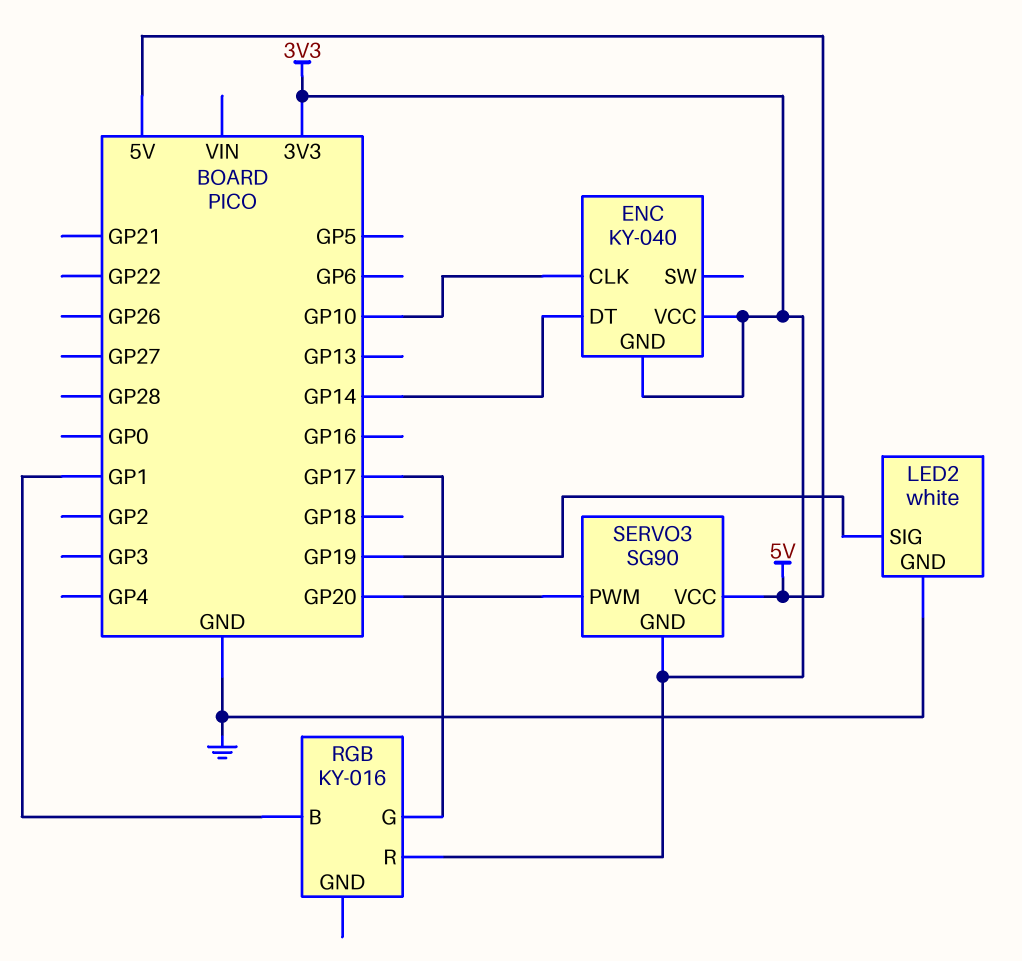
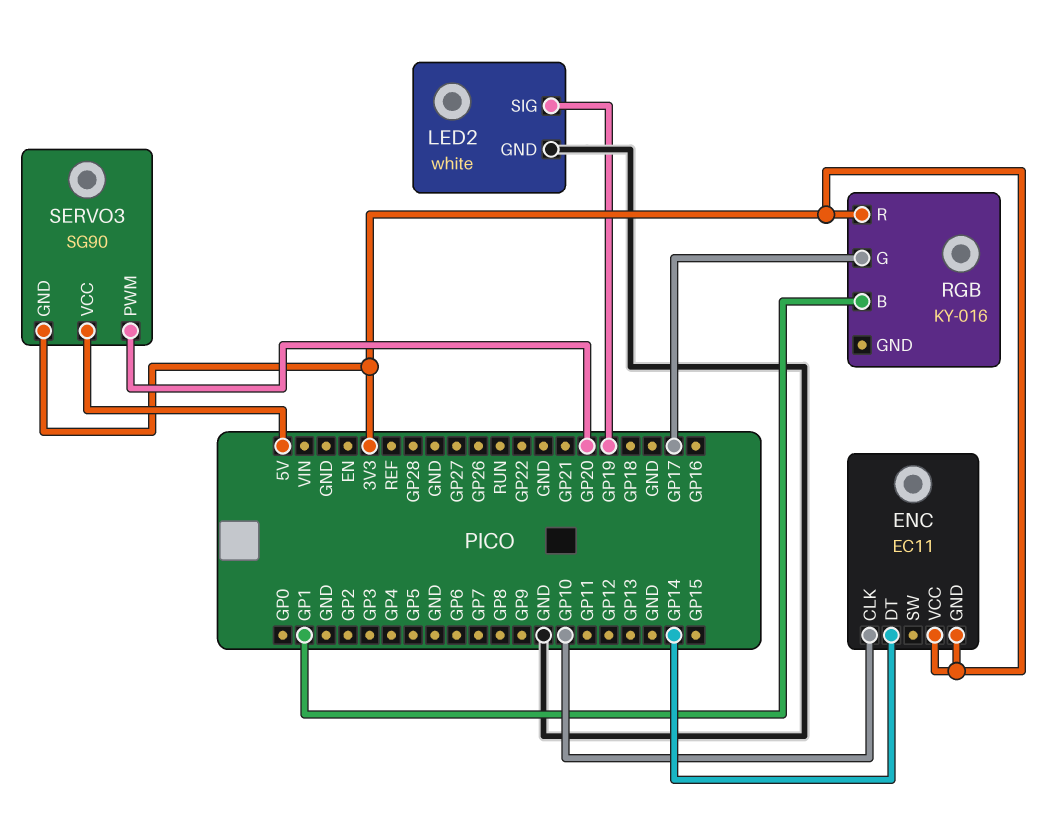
ENC: KY-040 -> EC11

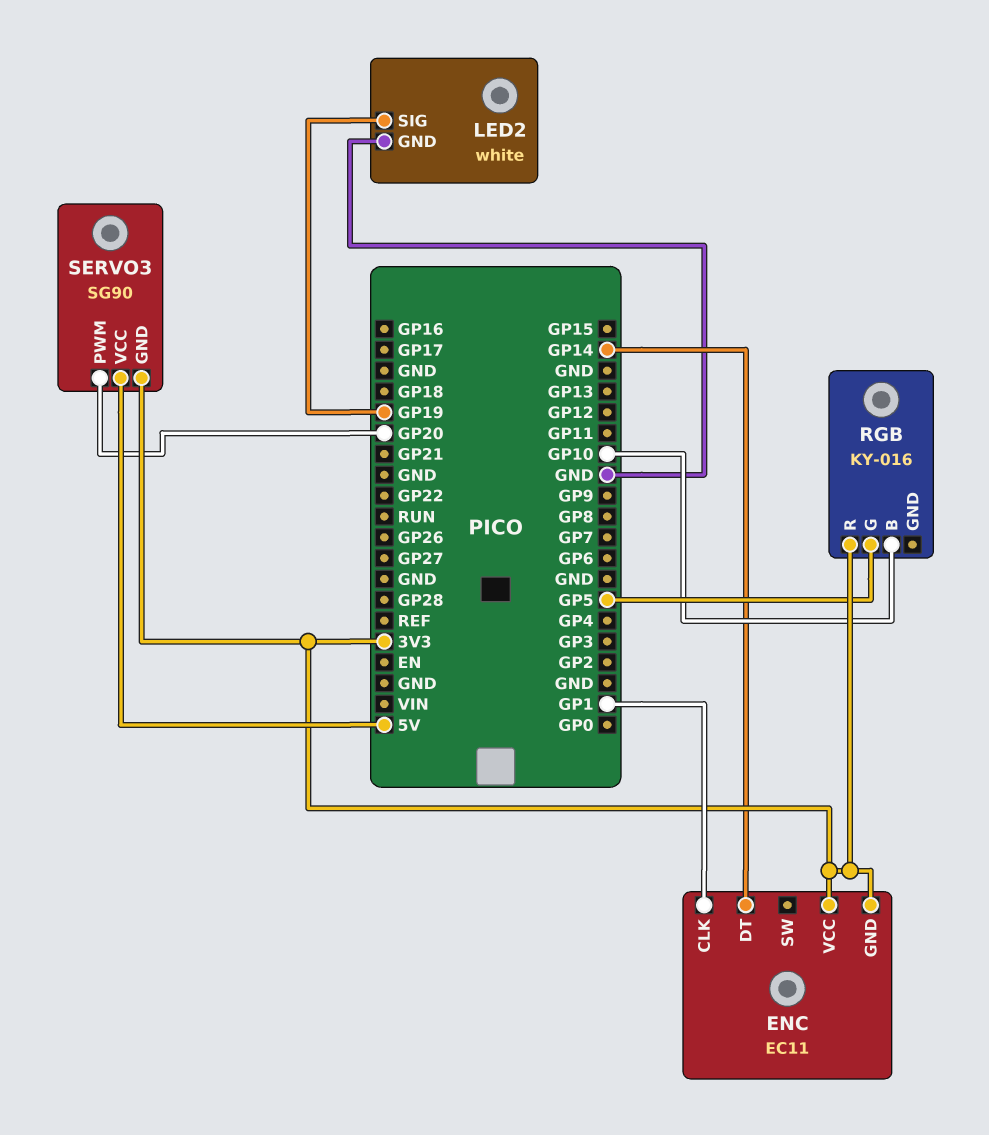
ENC pin CLK: GP10 -> GP1
RGB pin B: GP1 -> GP10
RGB pin G: GP17 -> GP5

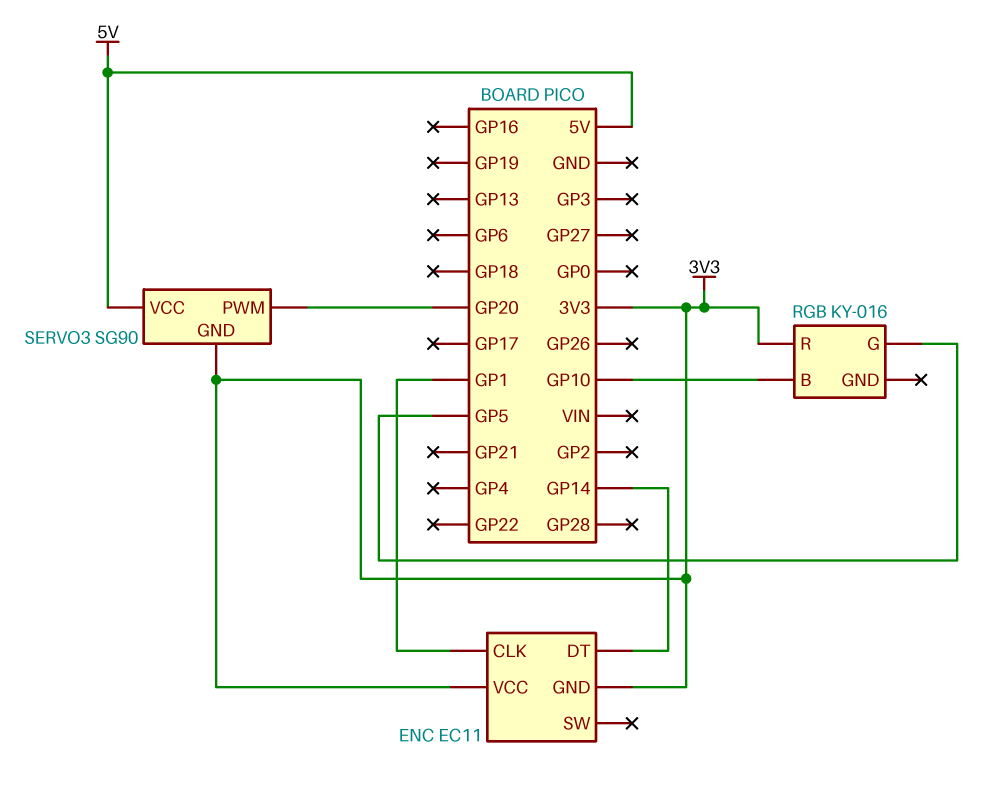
LED2: white -> none
LED2 pin GND: GND -> none
LED2 pin SIG: GP19 -> none

